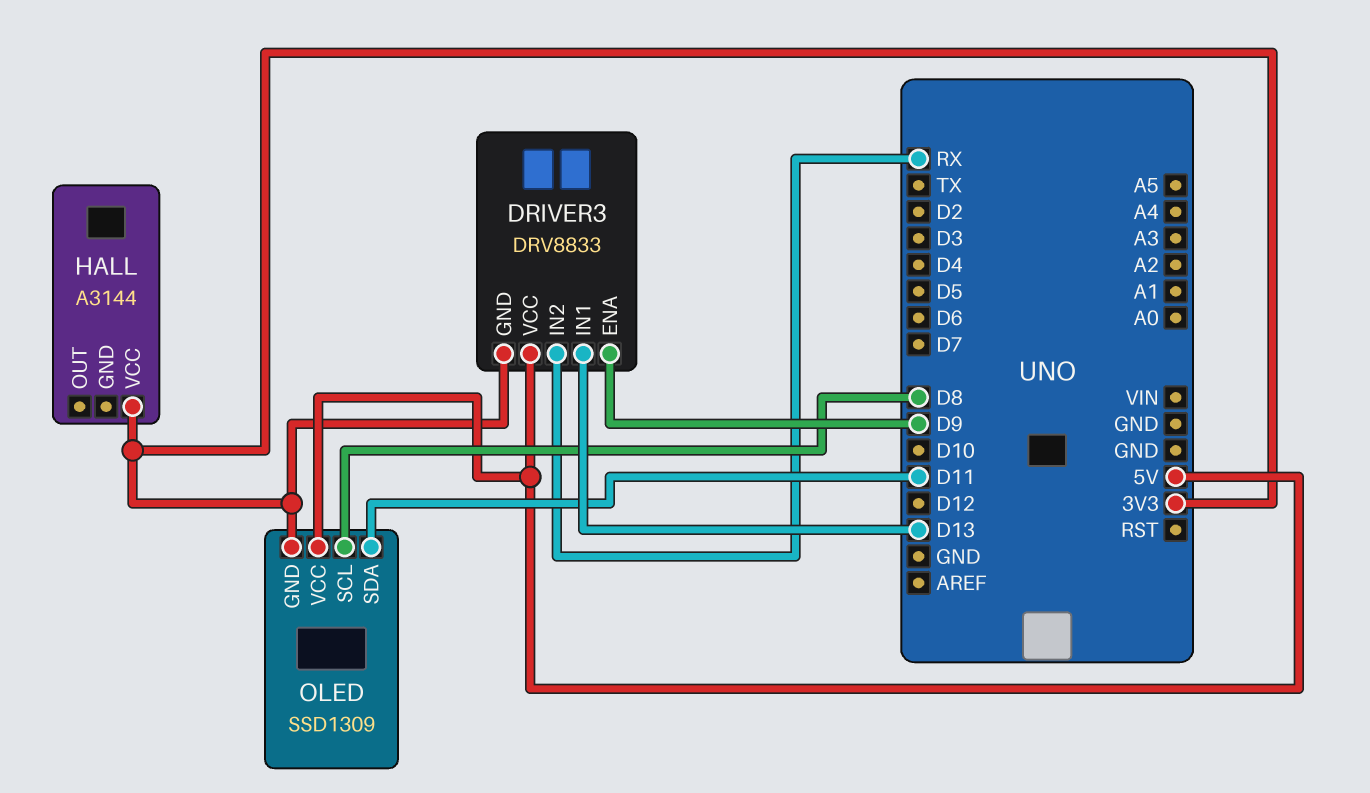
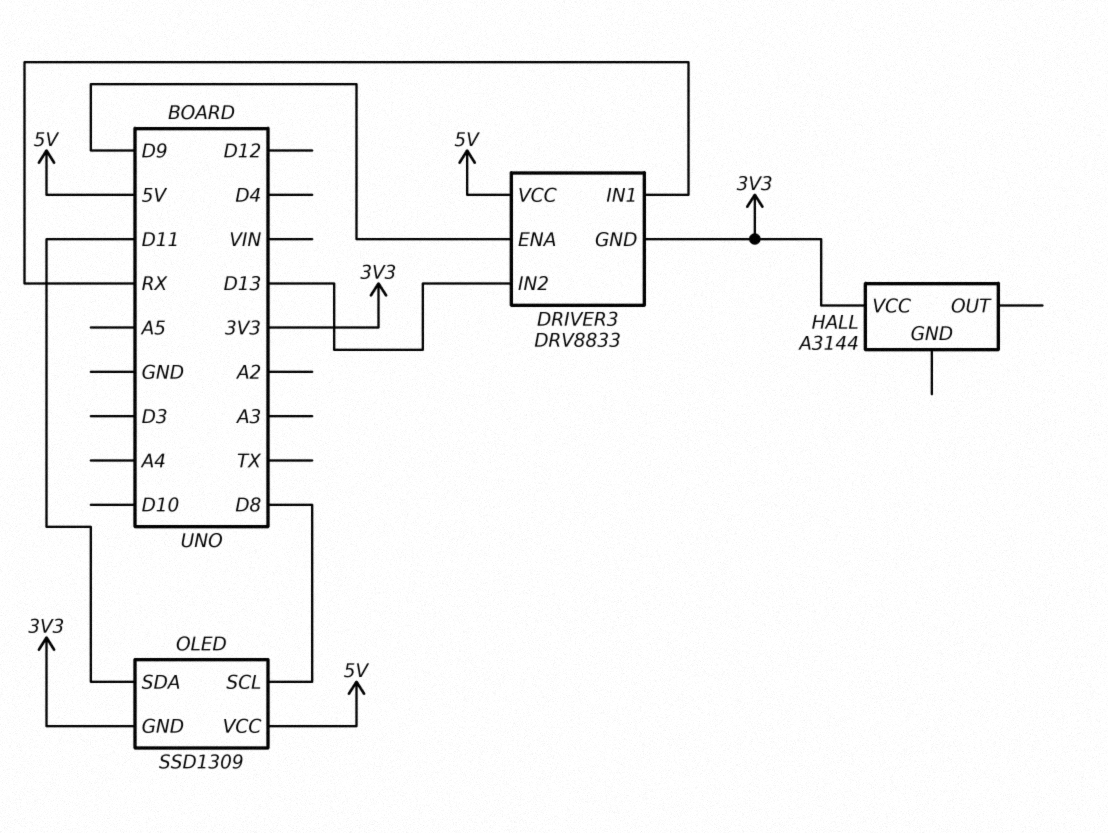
DRIVER3 pin IN1: D13 -> RX
DRIVER3 pin IN2: RX -> D13

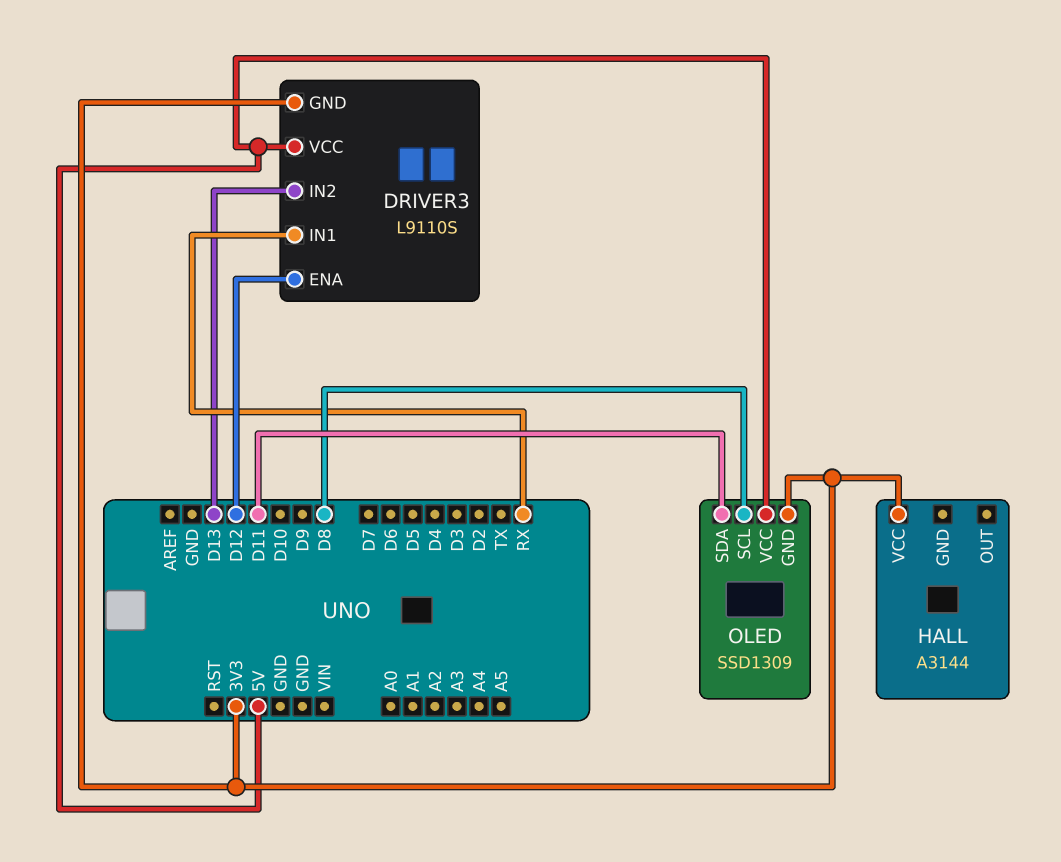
DRIVER3: DRV8833 -> L9110S
DRIVER3 pin ENA: D9 -> D12

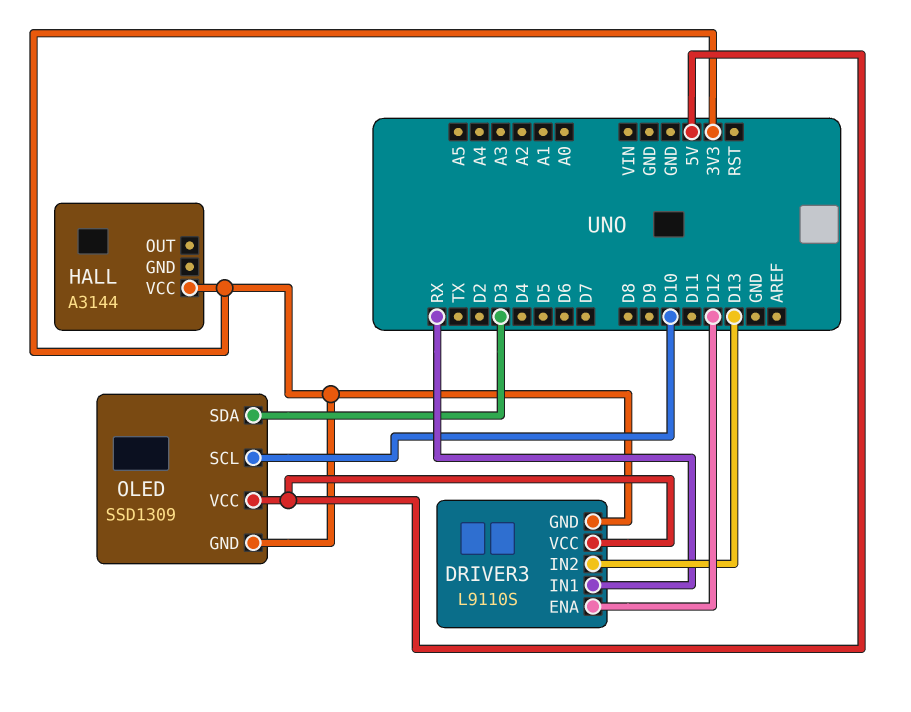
OLED pin SCL: D8 -> D10
OLED pin SDA: D11 -> D3

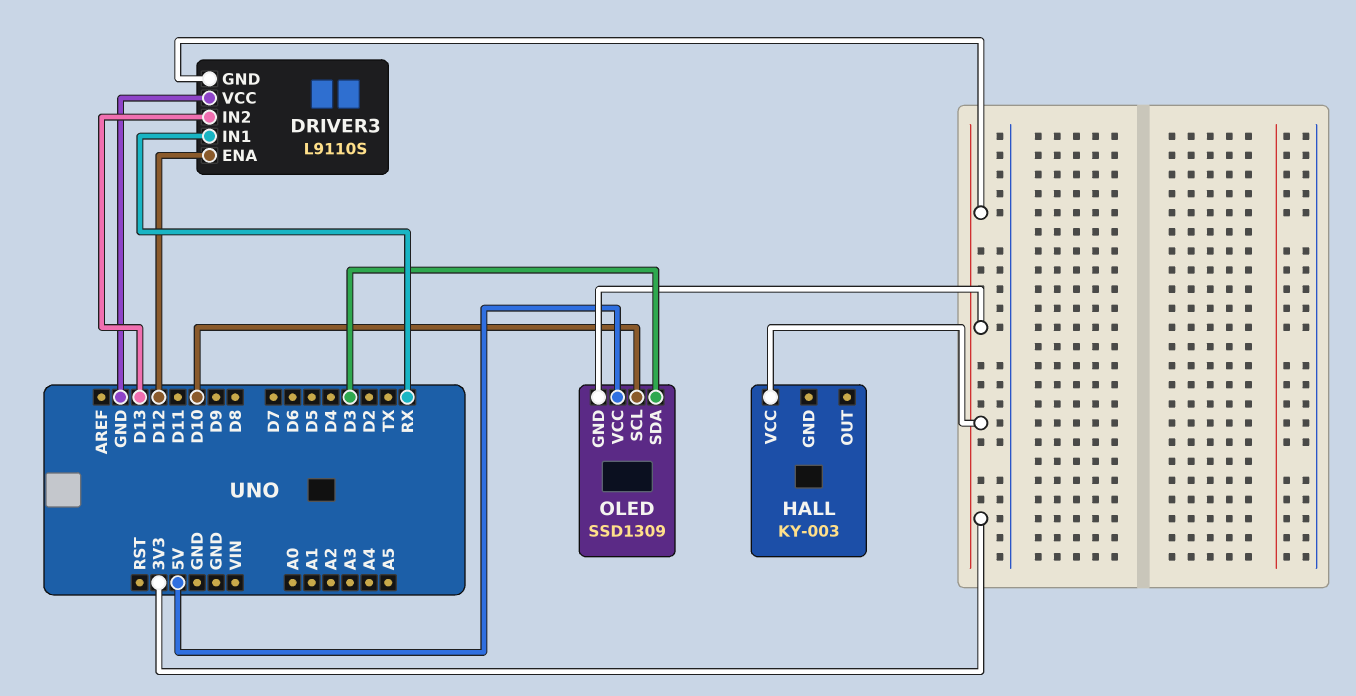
DRIVER3 pin VCC: 5V -> GND
HALL: A3144 -> KY-003

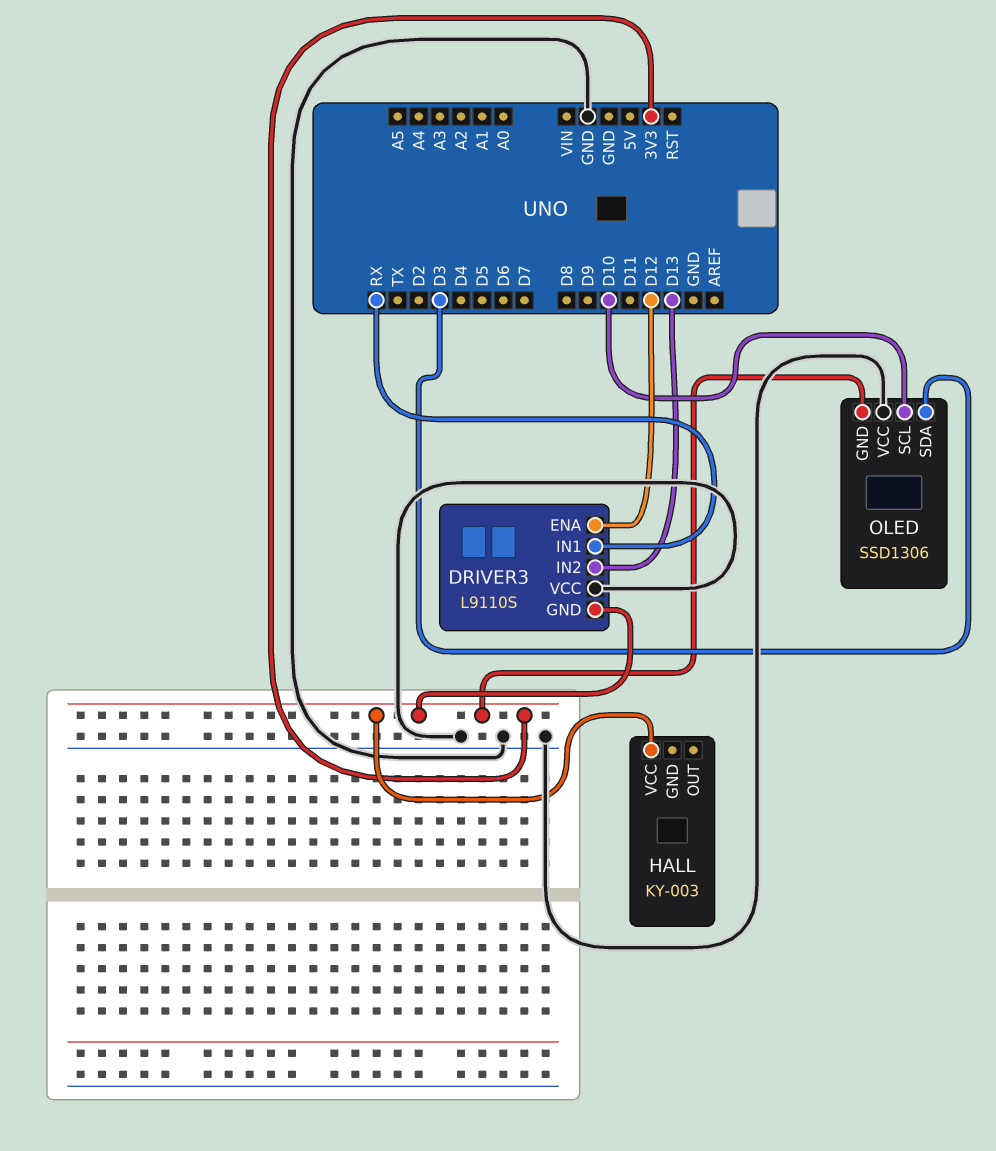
OLED: SSD1309 -> SSD1306
OLED pin VCC: 5V -> GND

